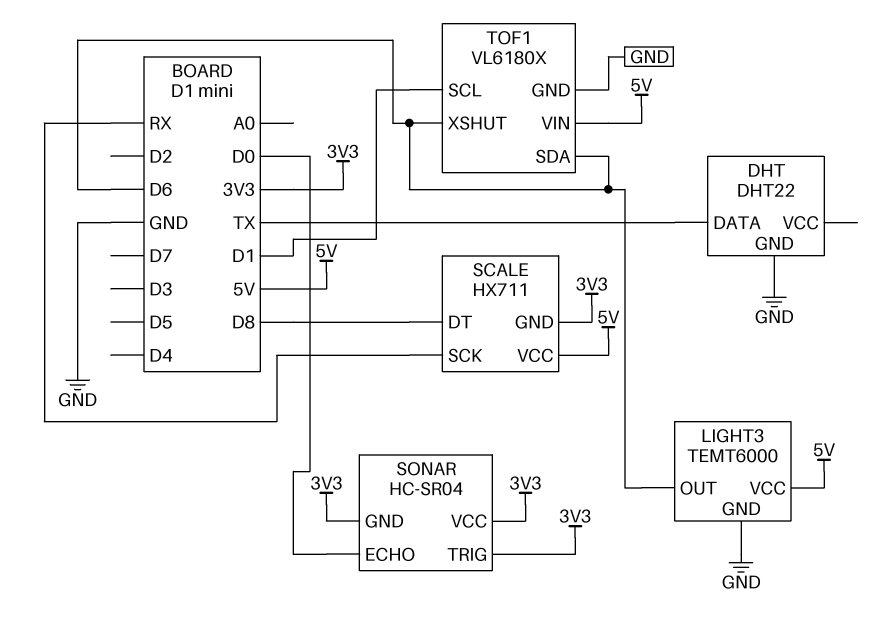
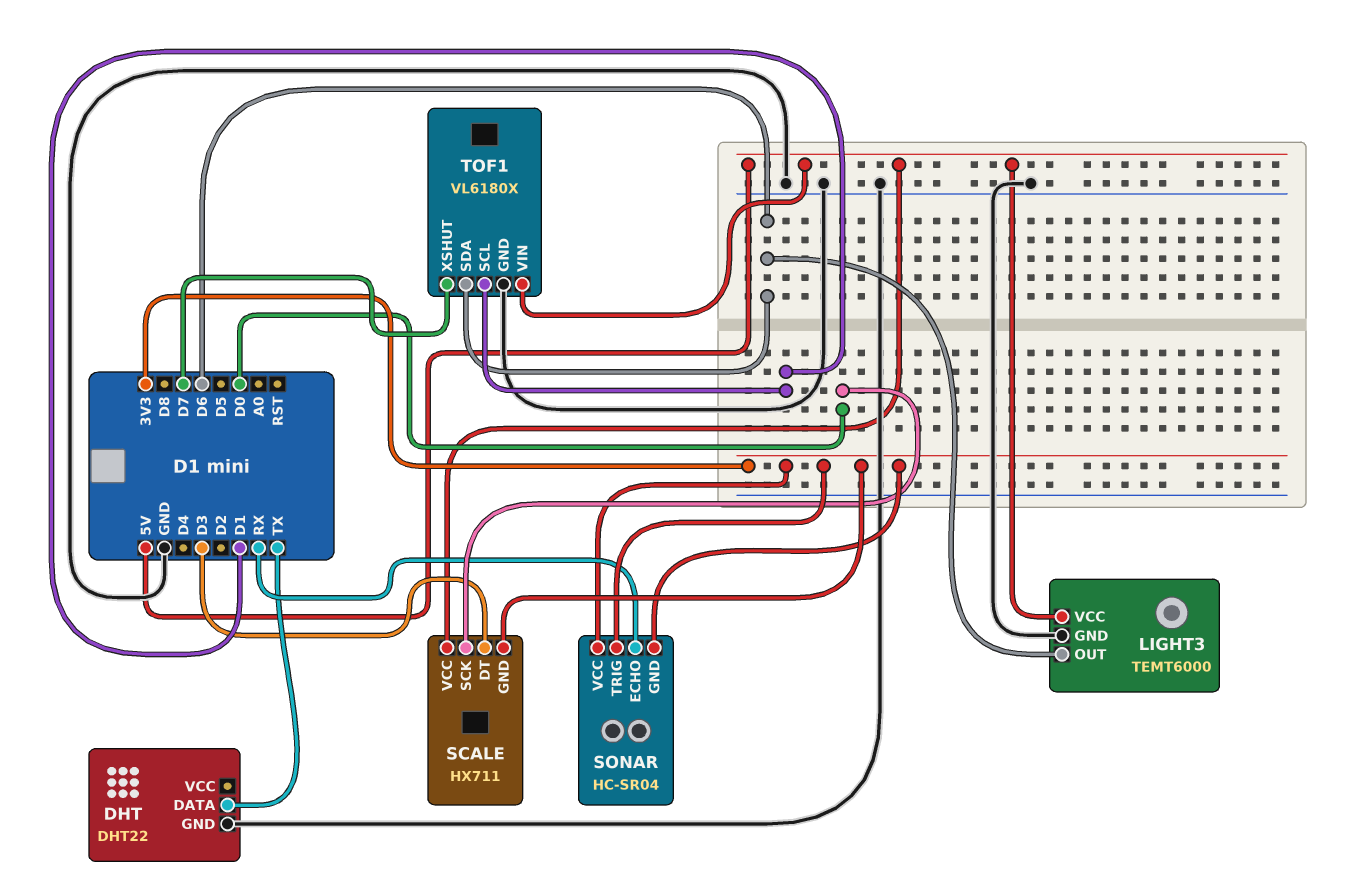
SCALE pin DT: D8 -> D3
SCALE pin SCK: RX -> D0
SONAR pin ECHO: D0 -> RX
TOF1 pin XSHUT: D6 -> D7

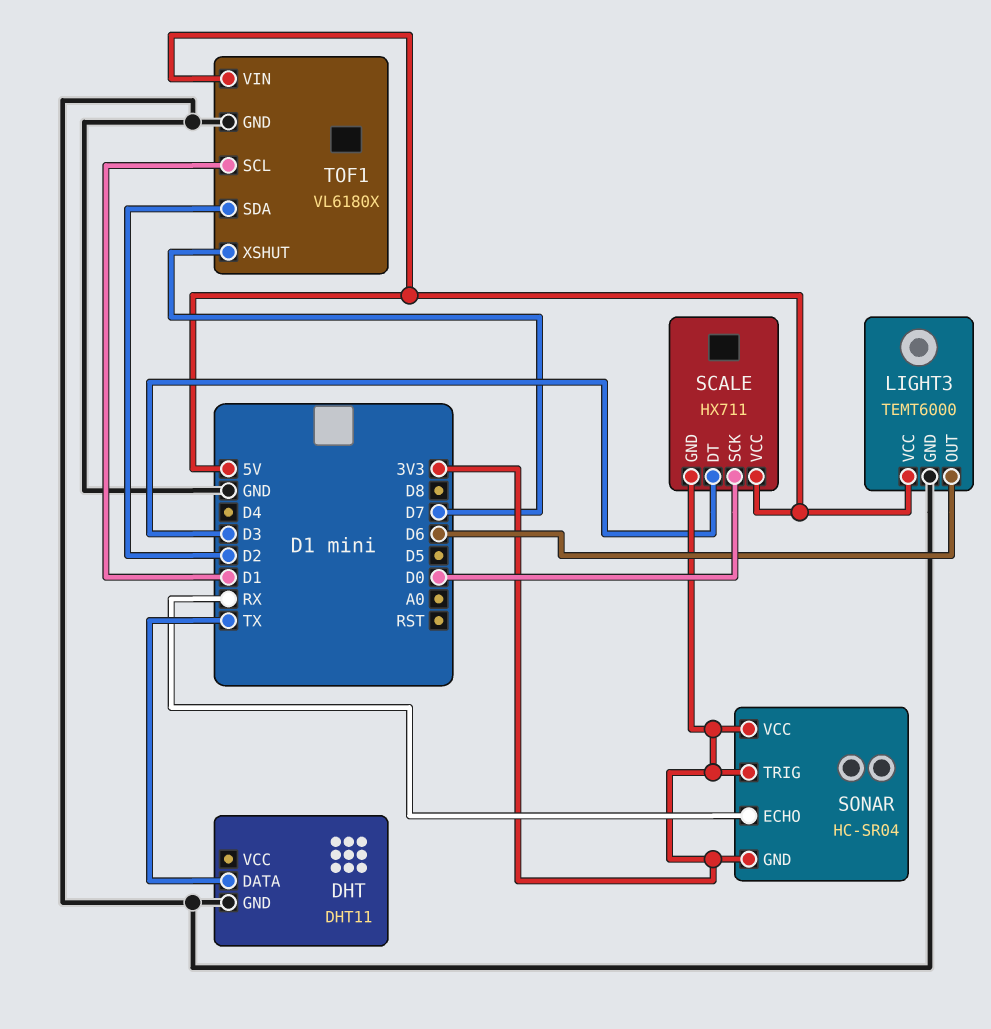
DHT: DHT22 -> DHT11
TOF1 pin SDA: D6 -> D2

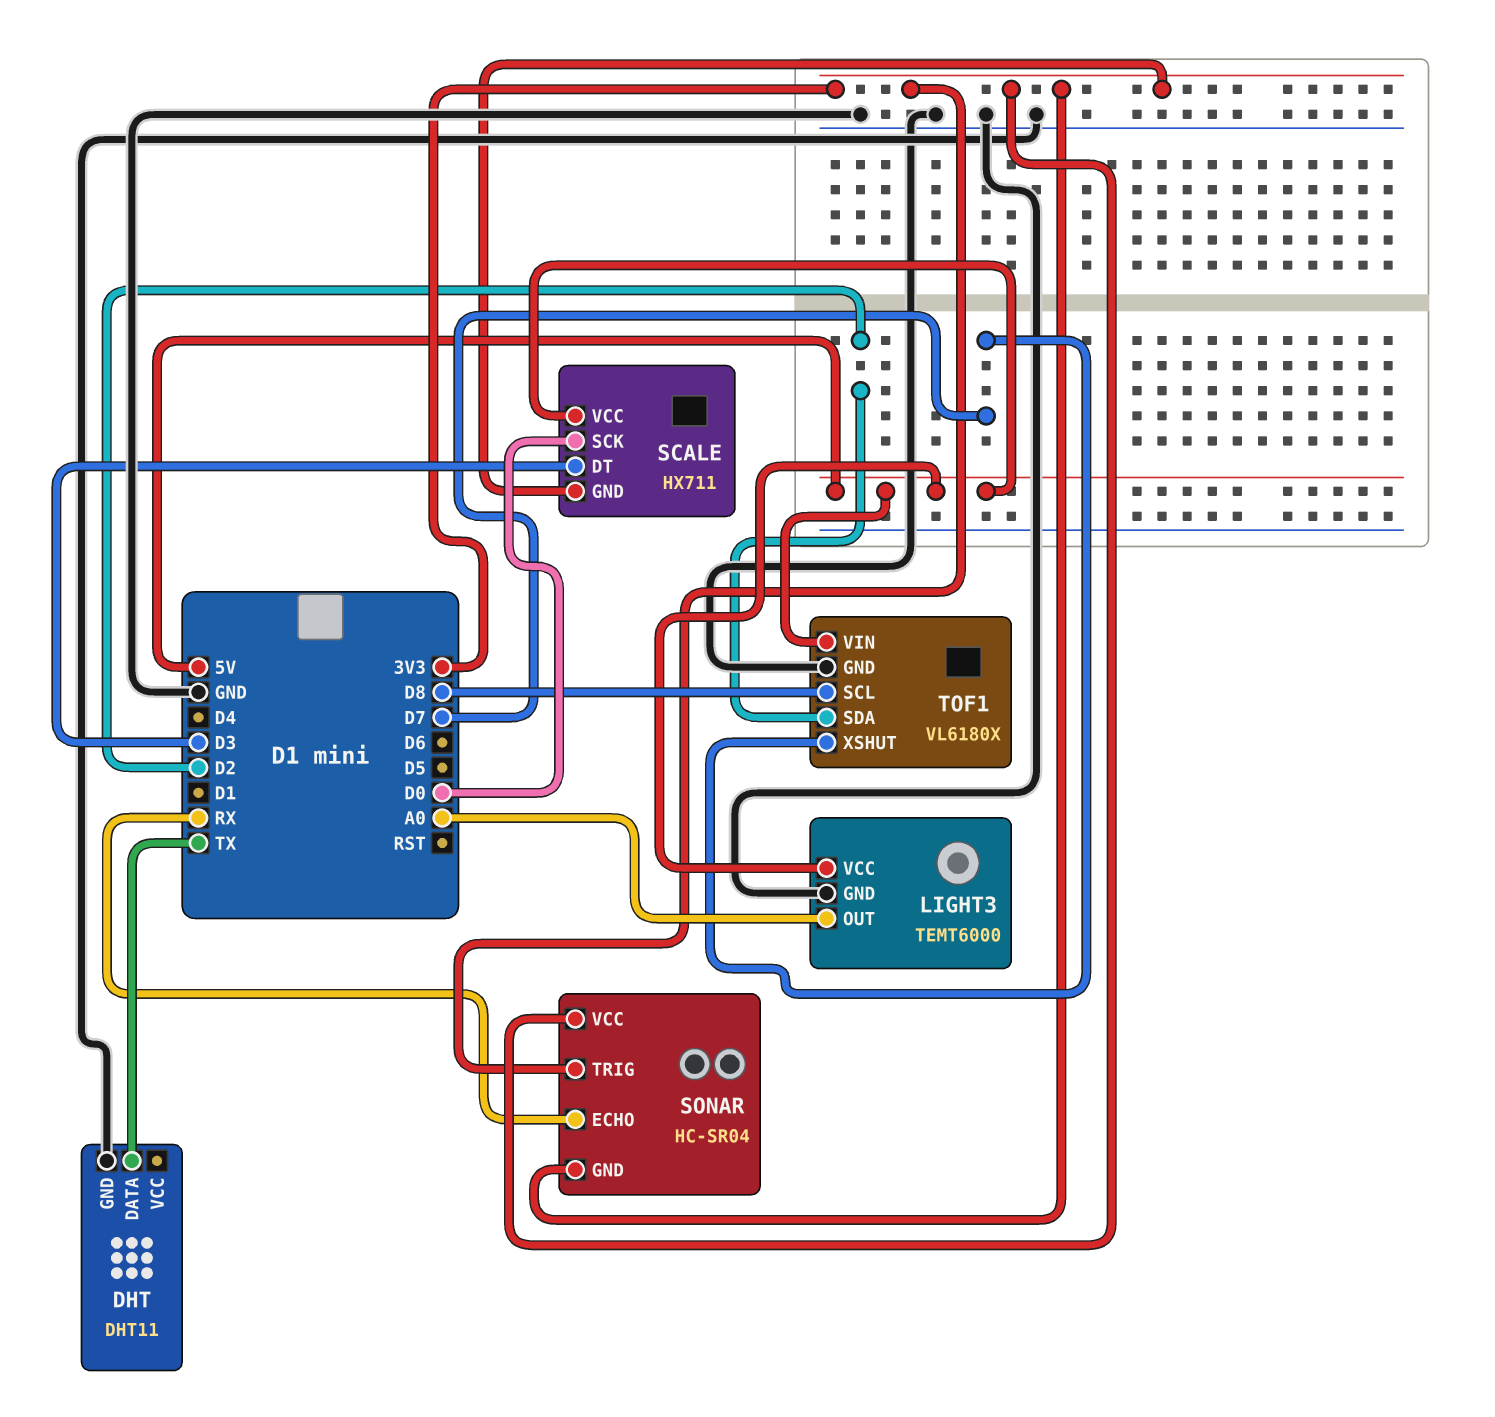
LIGHT3 pin OUT: D6 -> A0
TOF1 pin SCL: D1 -> D8

